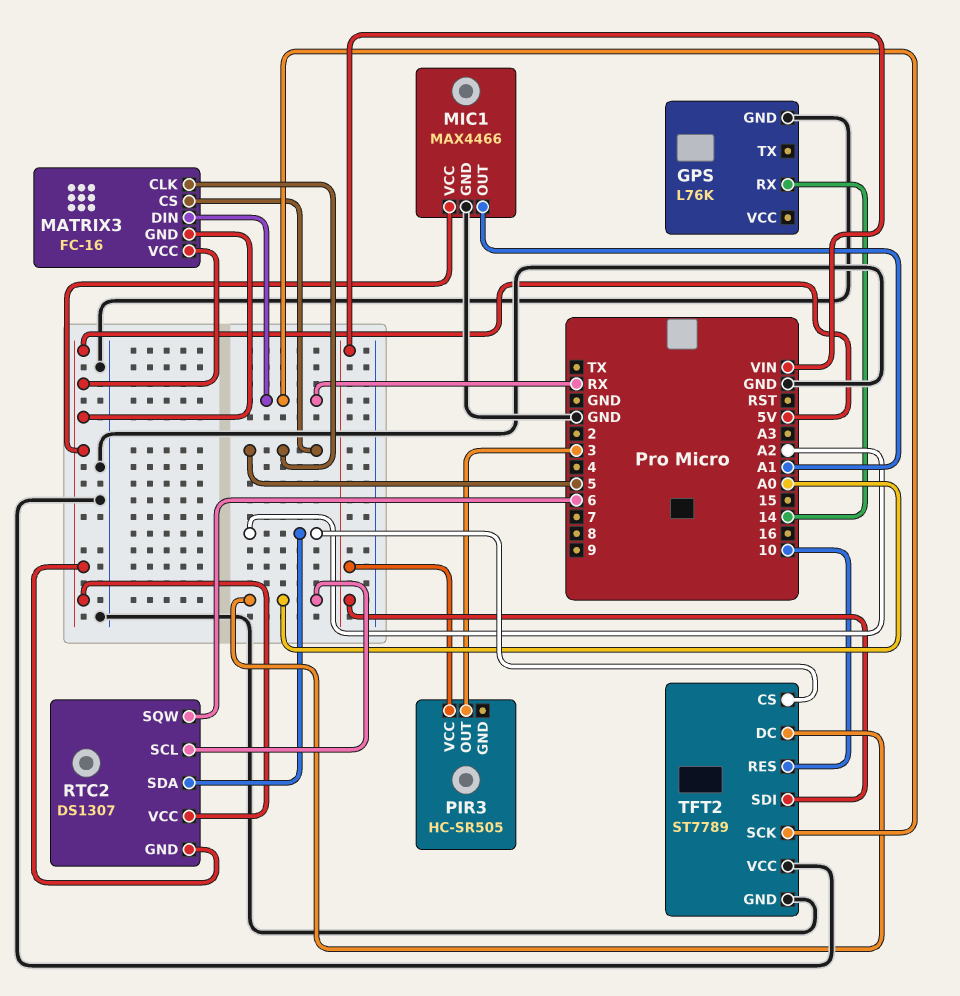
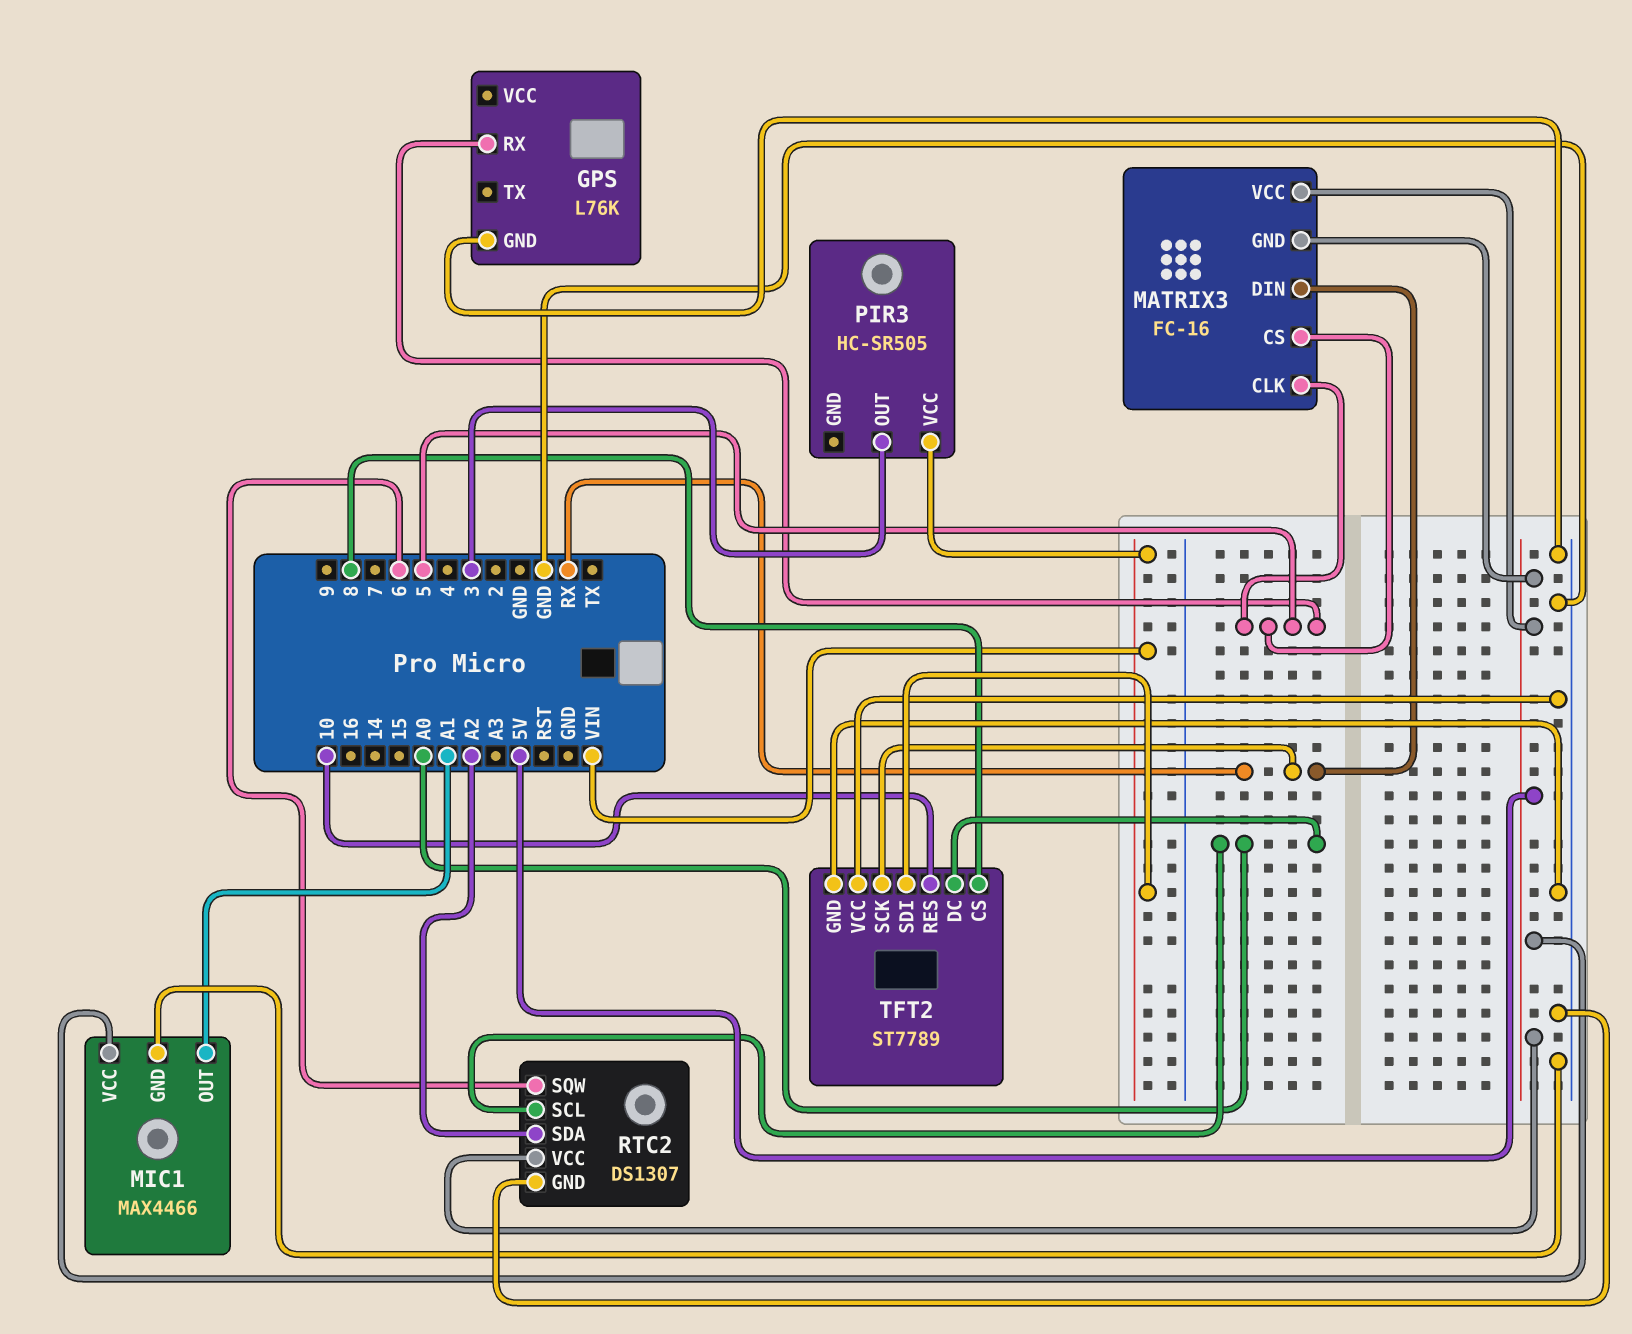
GPS pin RX: 14 -> 5
RTC2 pin GND: 5V -> GND
TFT2 pin CS: A2 -> 8

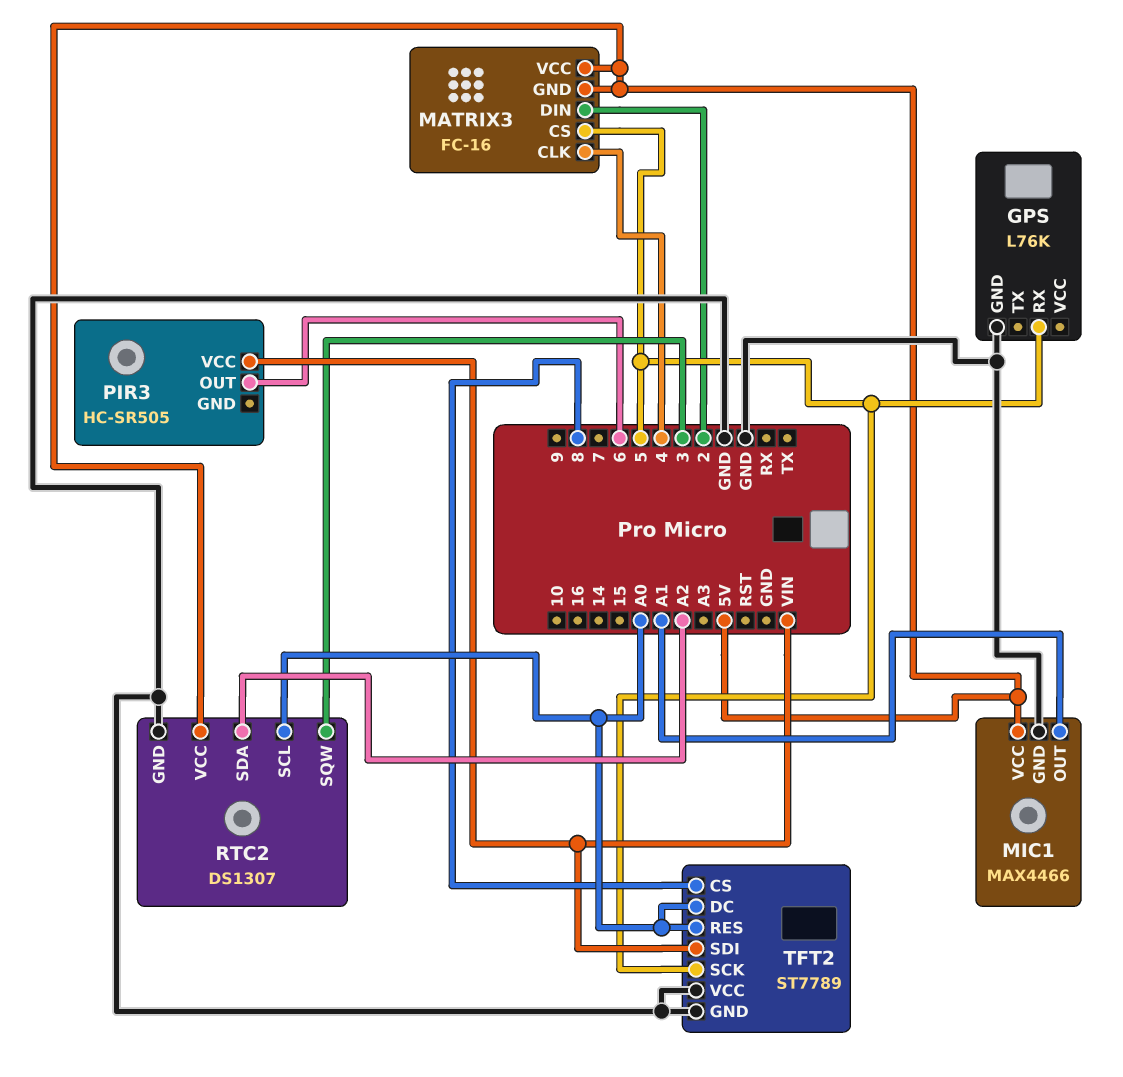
MATRIX3 pin CLK: 5 -> 4
MATRIX3 pin DIN: RX -> 2
PIR3 pin OUT: 3 -> 6
RTC2 pin SQW: 6 -> 3
TFT2 pin RES: 10 -> A0
TFT2 pin SCK: RX -> 5

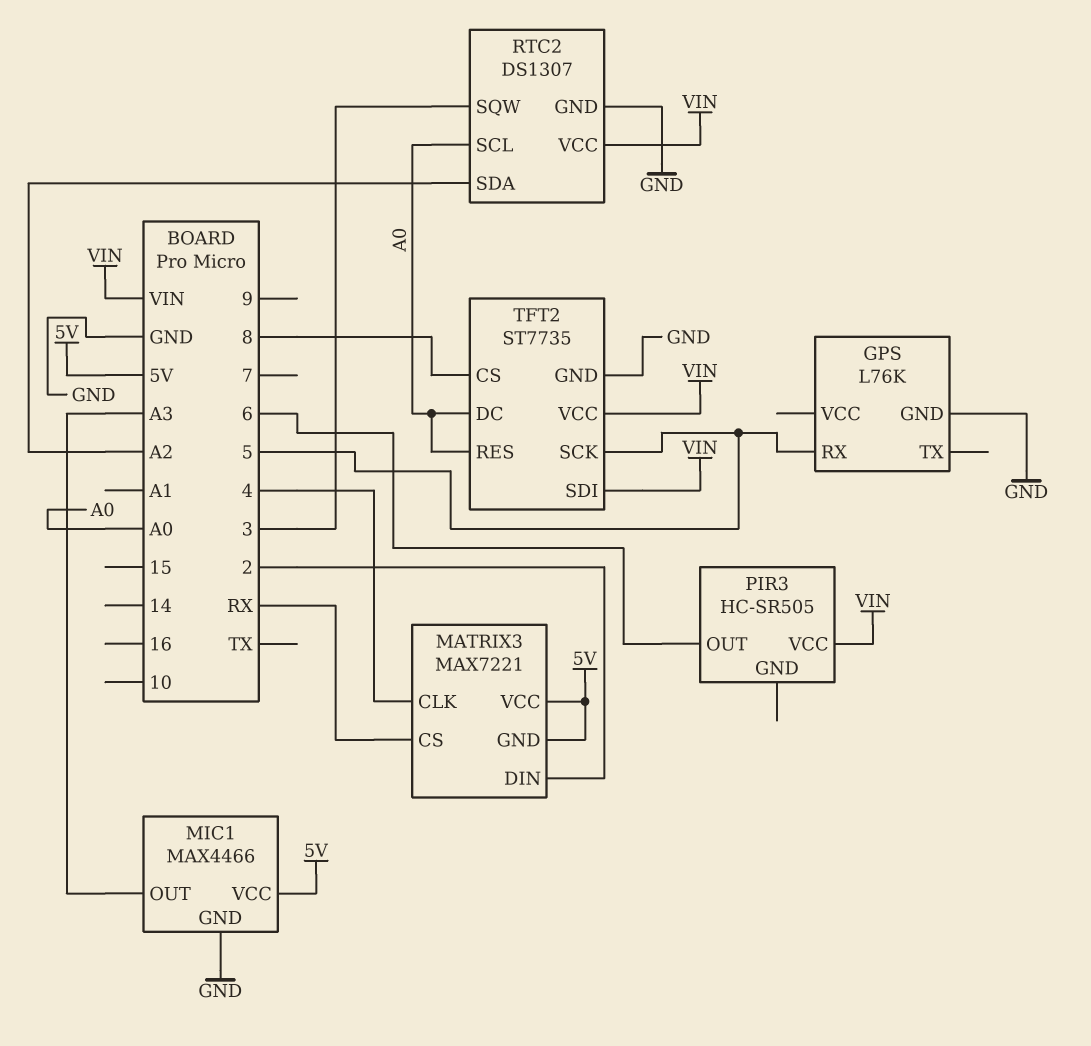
MATRIX3: FC-16 -> MAX7221
MATRIX3 pin CS: 5 -> RX
MIC1 pin OUT: A1 -> A3
RTC2 pin VCC: 5V -> VIN
TFT2: ST7789 -> ST7735
TFT2 pin VCC: GND -> VIN

